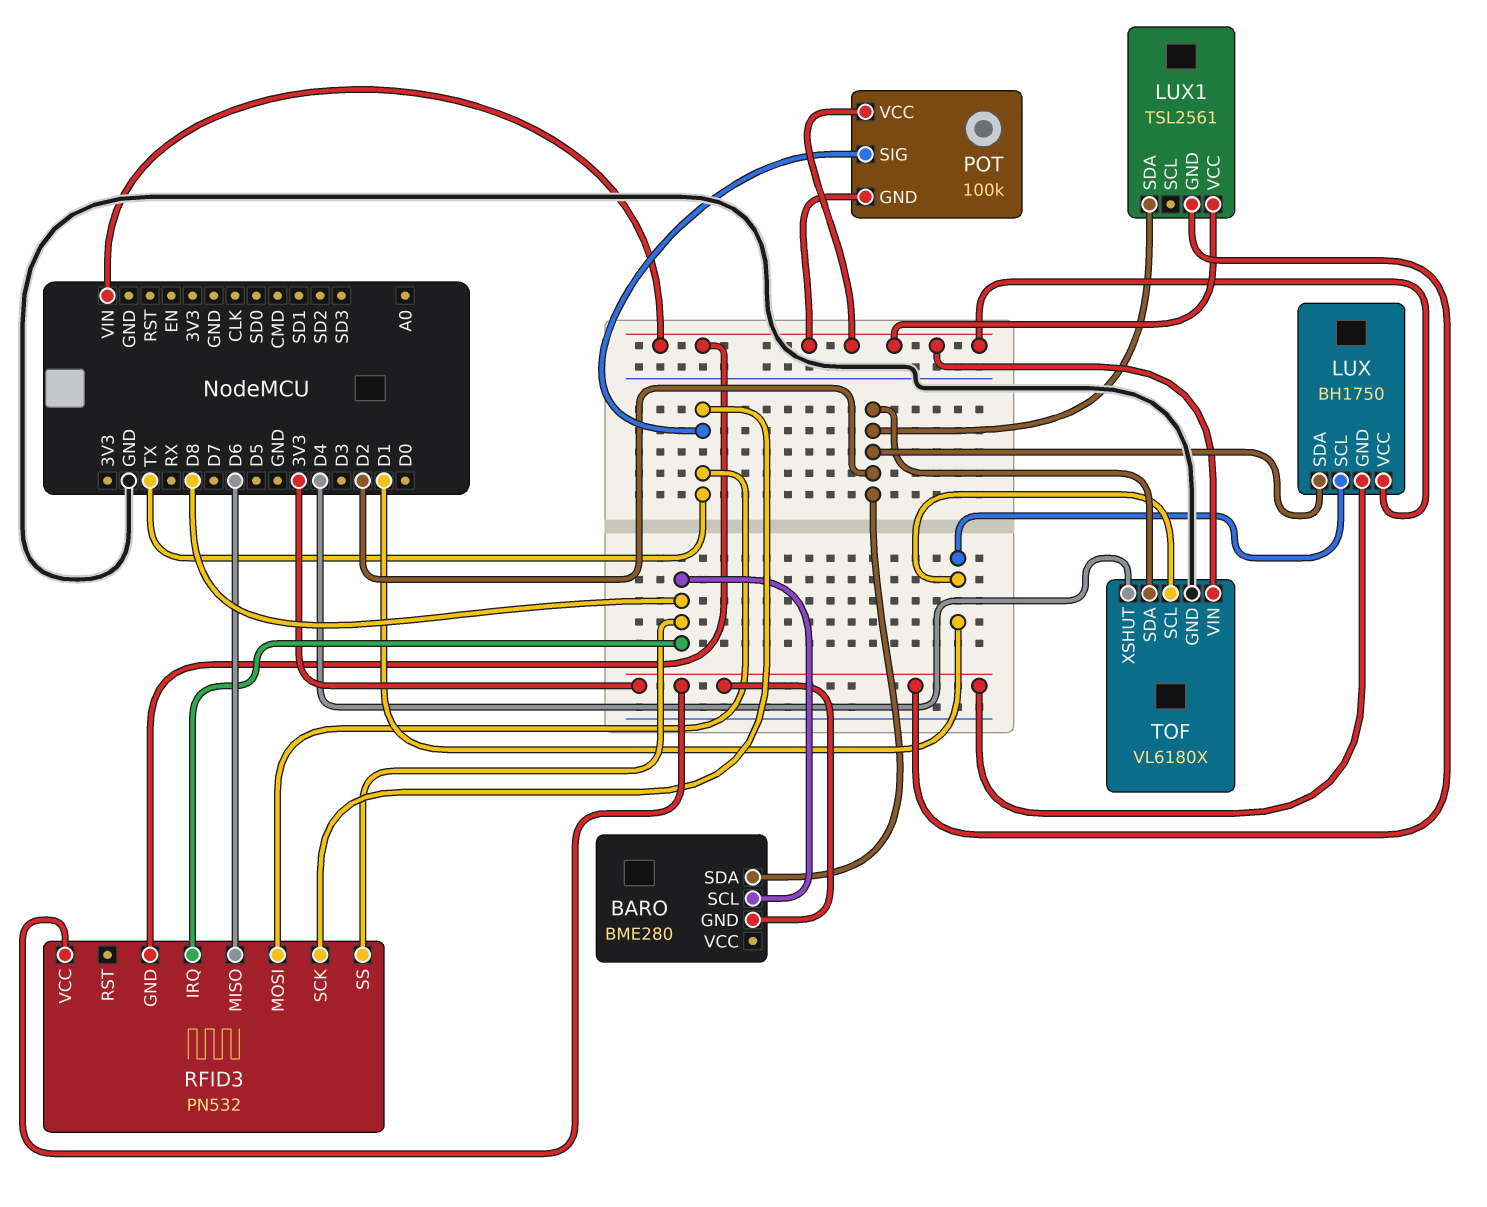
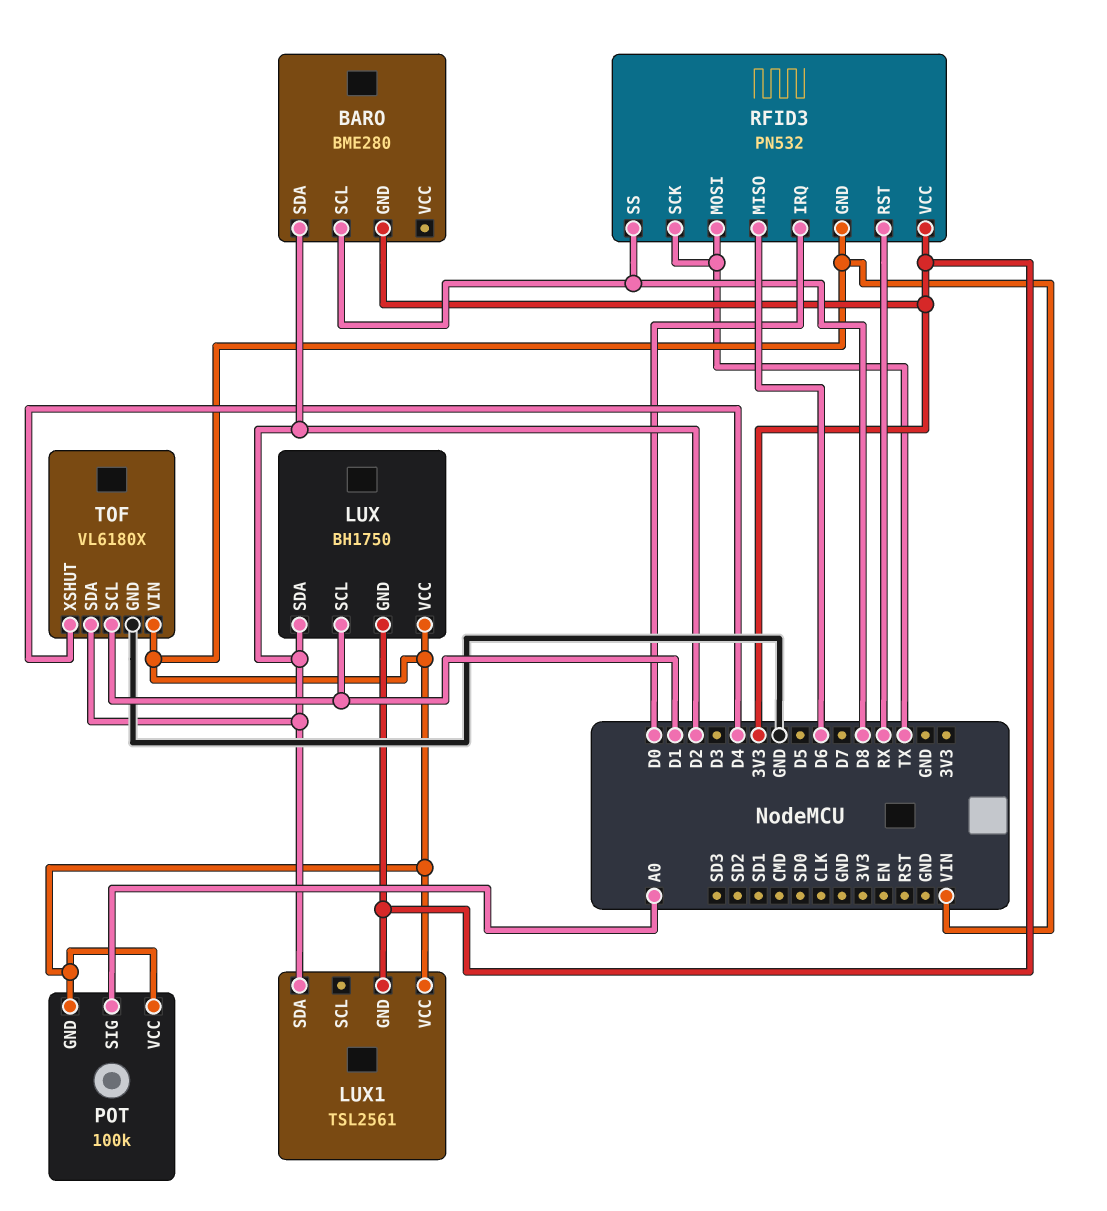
POT pin SIG: TX -> A0
RFID3 pin IRQ: D8 -> D0
RFID3 pin RST: none -> RX

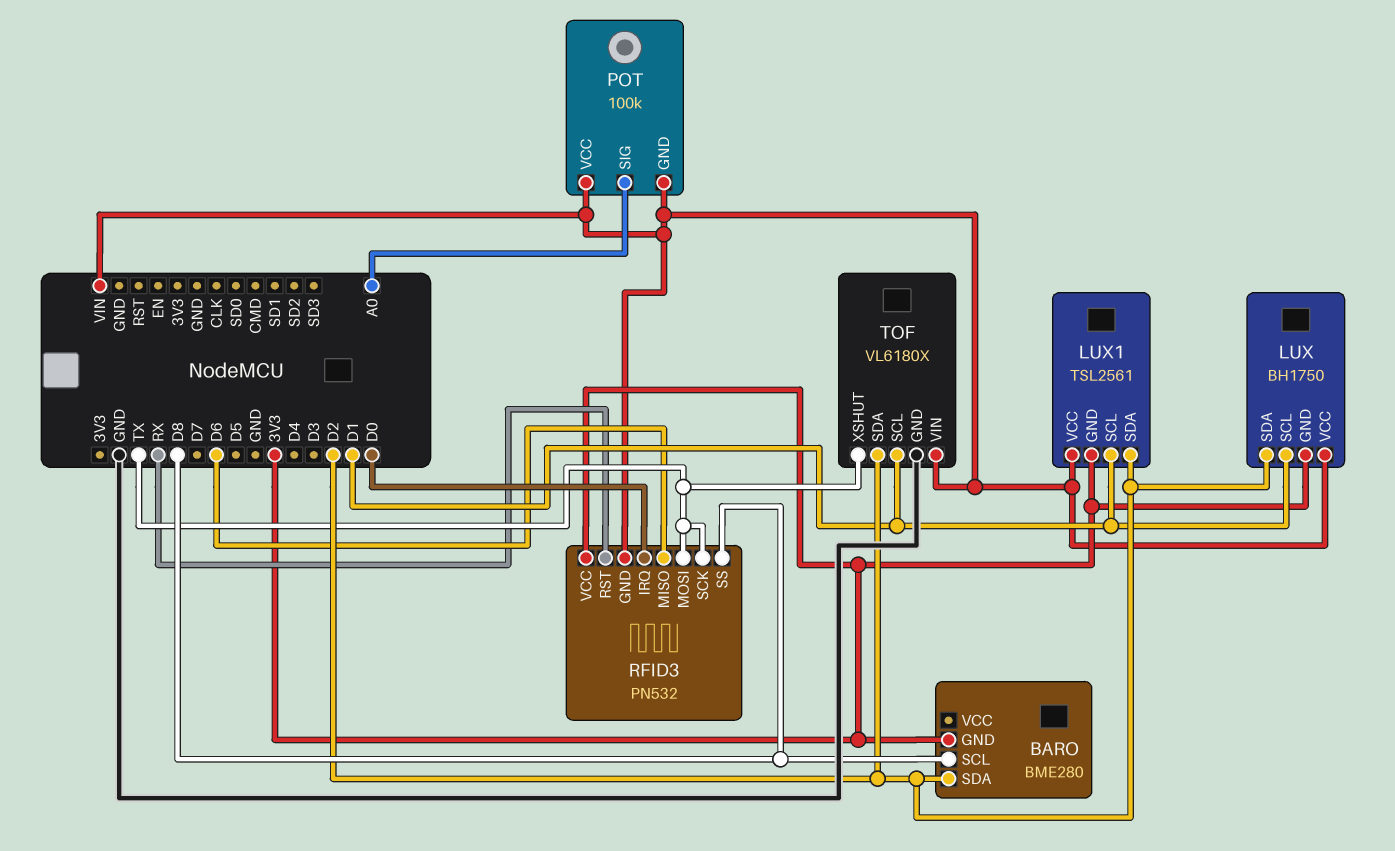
LUX1 pin SCL: none -> D1
TOF pin XSHUT: D4 -> TX

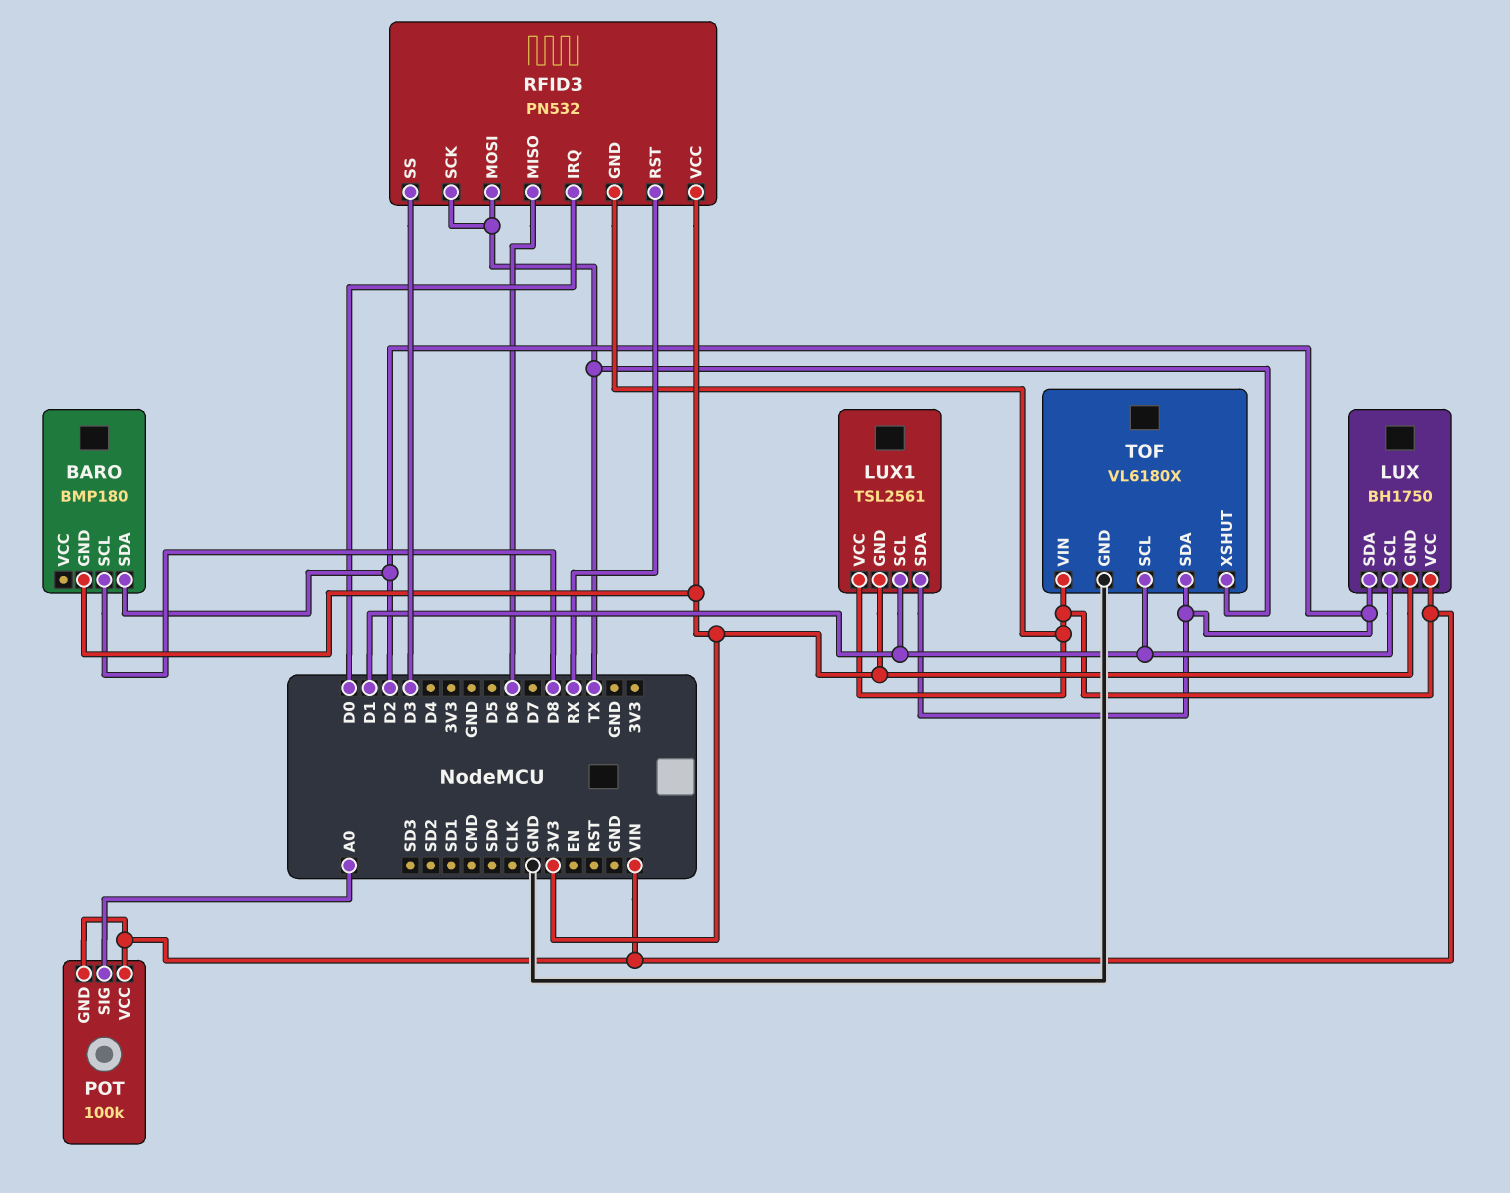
BARO: BME280 -> BMP180
RFID3 pin SS: D8 -> D3

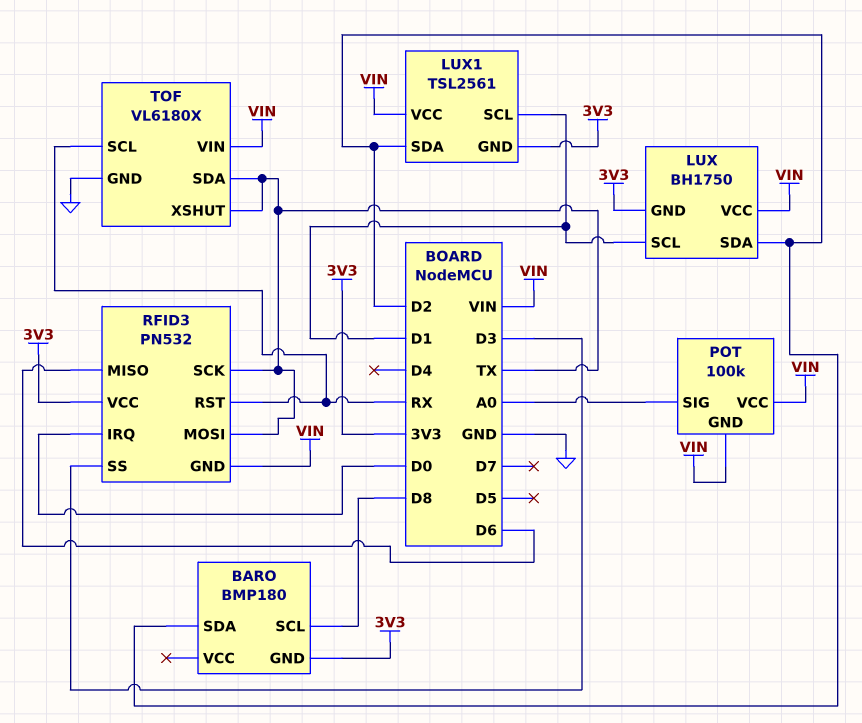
TOF pin SCL: D1 -> RX
TOF pin SDA: D2 -> TX

